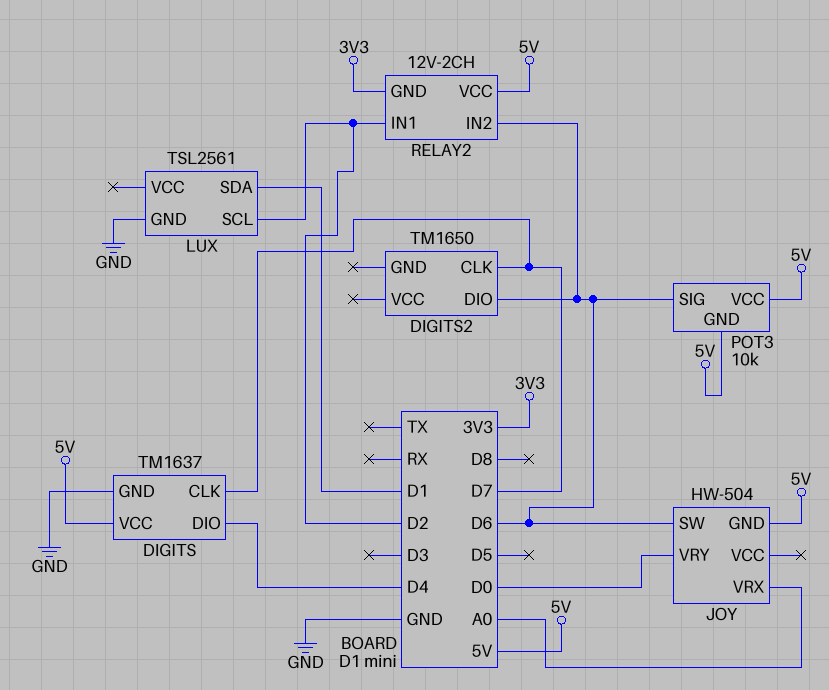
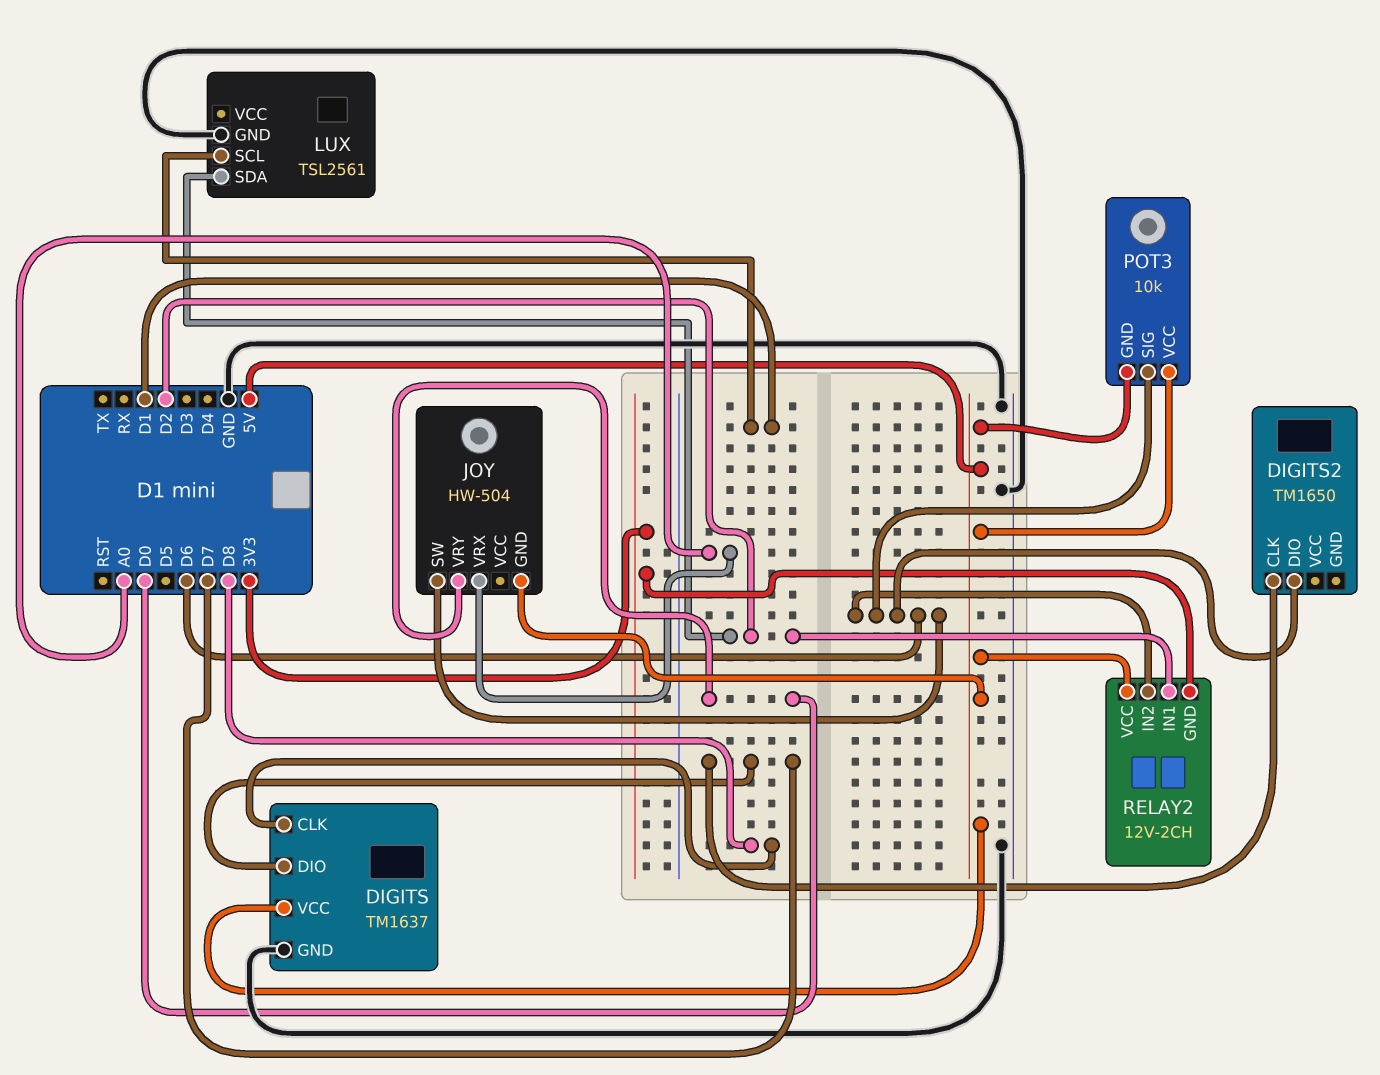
DIGITS pin CLK: D7 -> D8
DIGITS pin DIO: D4 -> D7
LUX pin SCL: D2 -> D1
LUX pin SDA: D1 -> D2

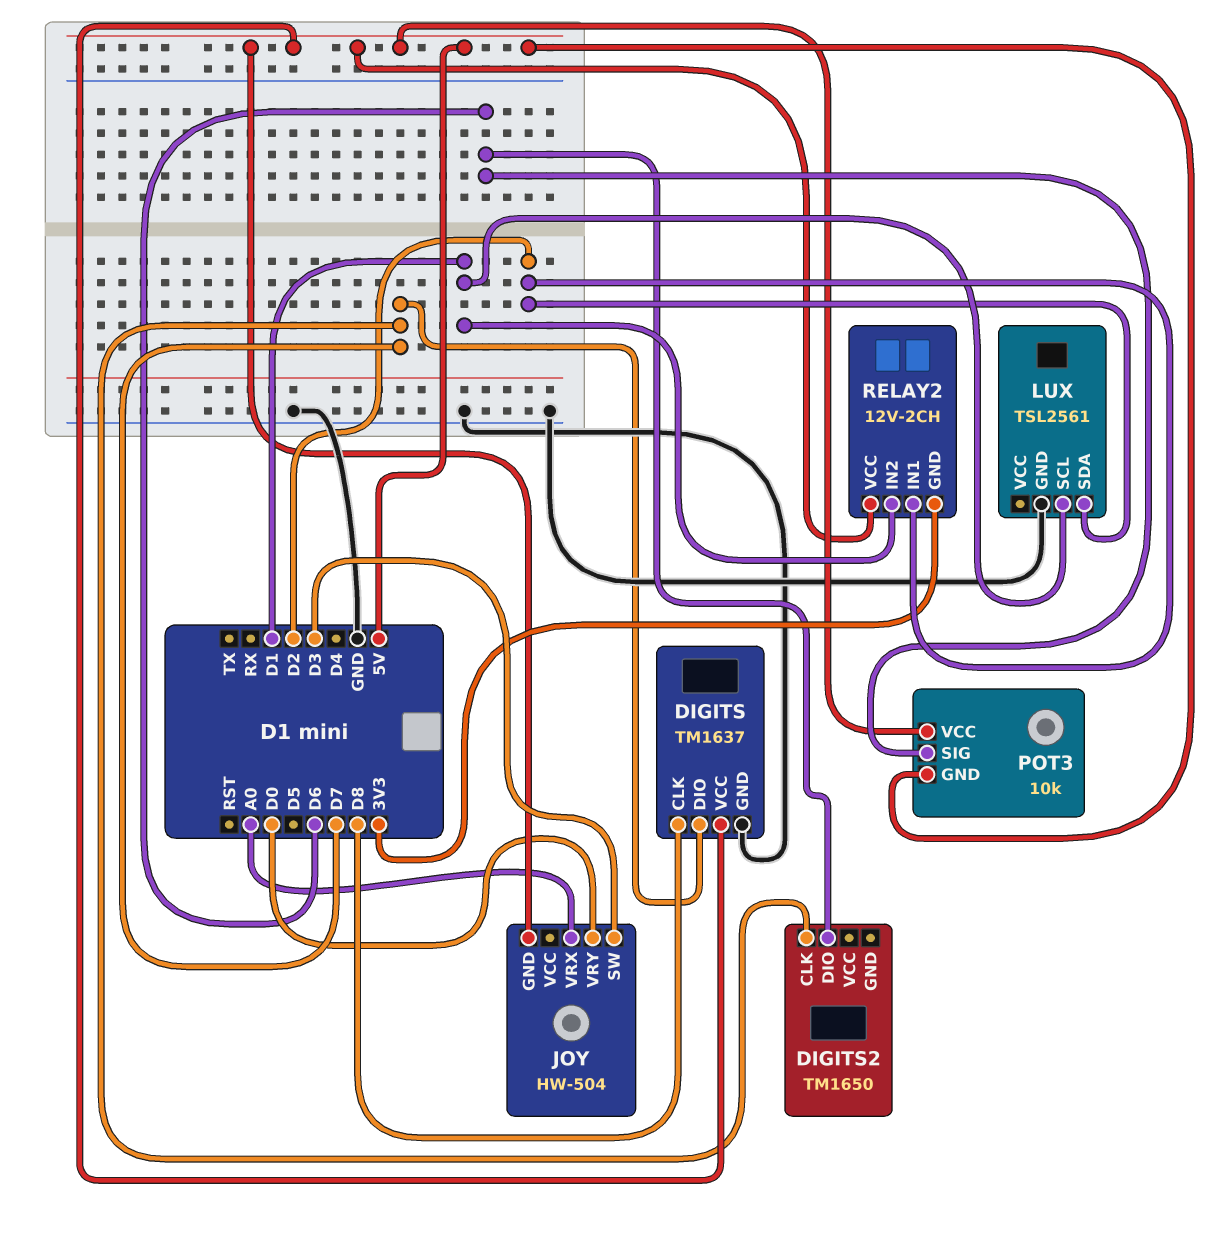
JOY pin SW: D6 -> D3
RELAY2 pin IN2: D6 -> D1

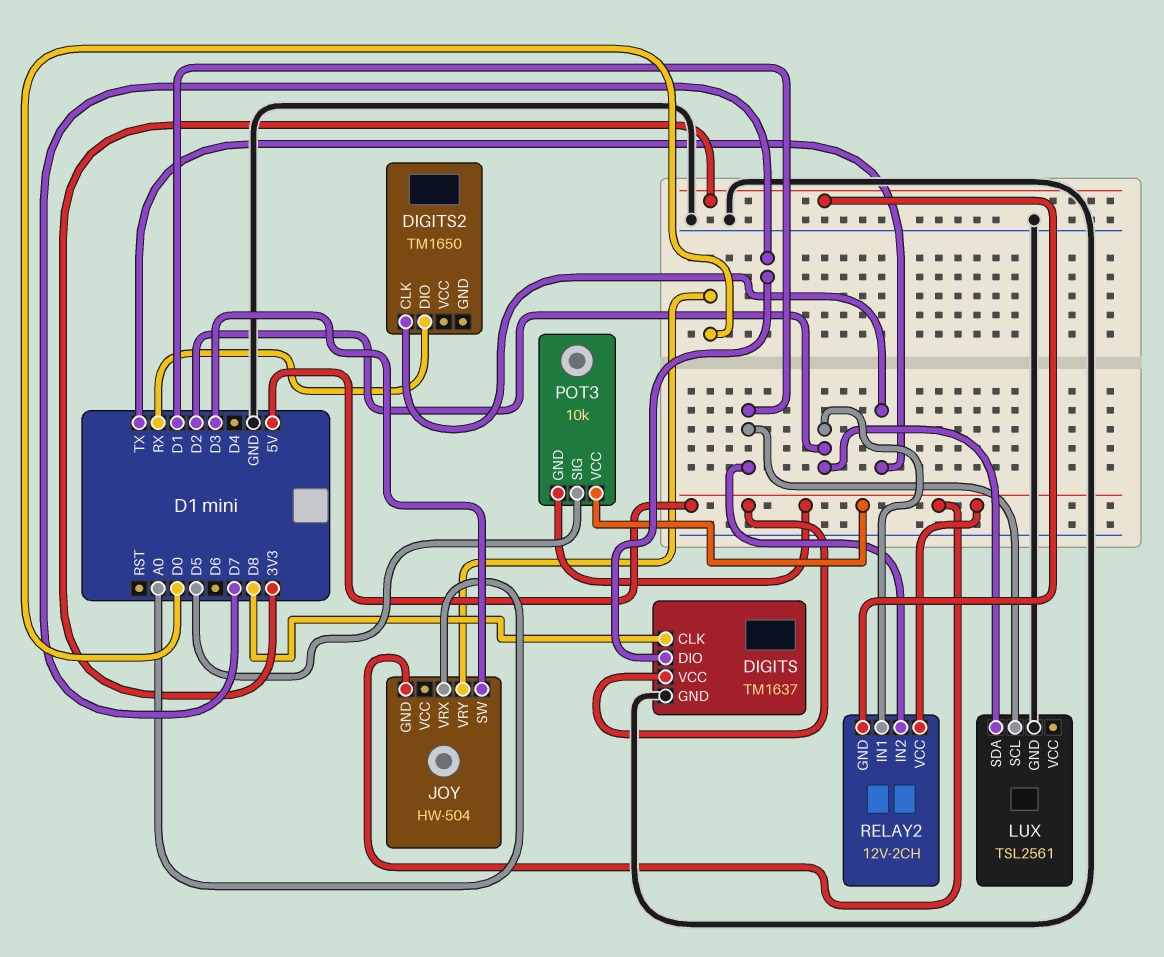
DIGITS2 pin CLK: D7 -> TX
DIGITS2 pin DIO: D6 -> RX
POT3 pin SIG: D6 -> D5

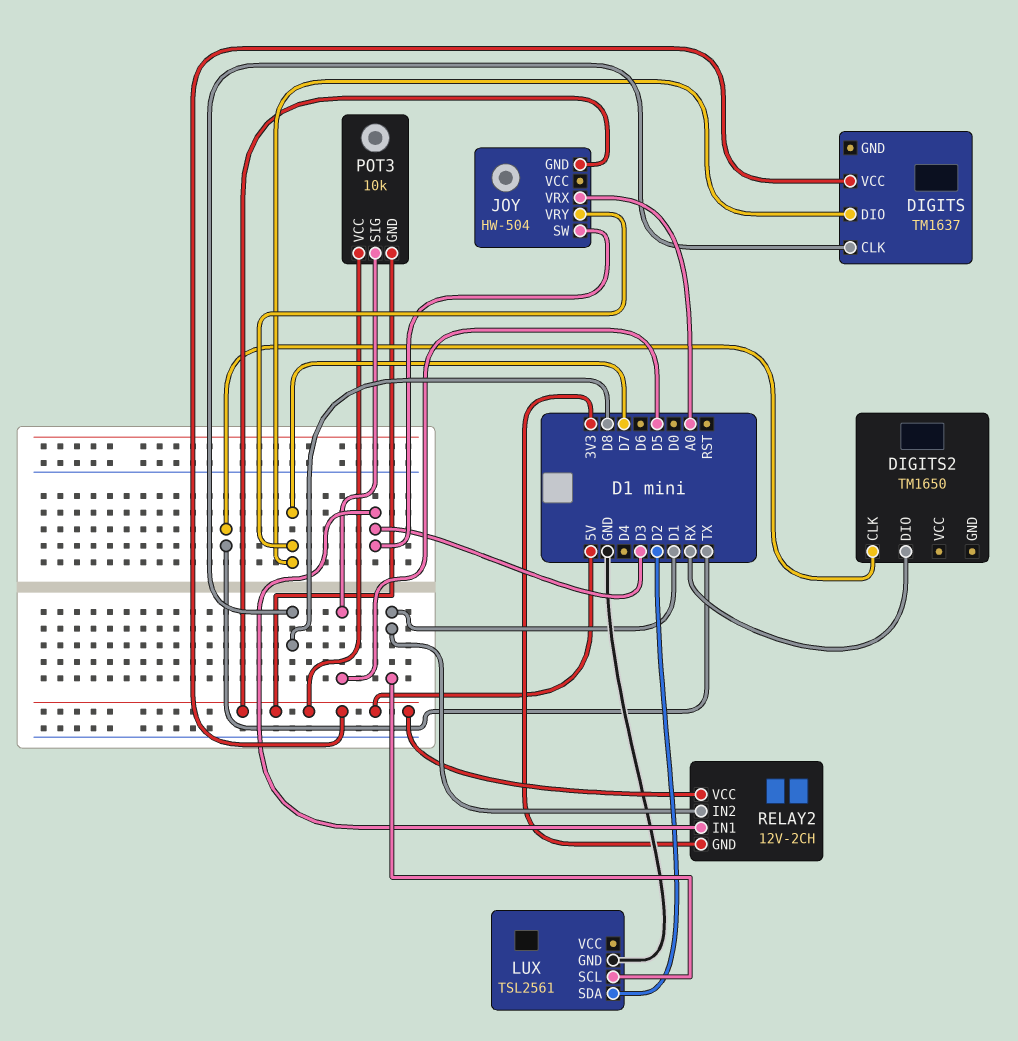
DIGITS pin GND: GND -> none
JOY pin VRY: D0 -> D7
RELAY2 pin IN1: D2 -> D3

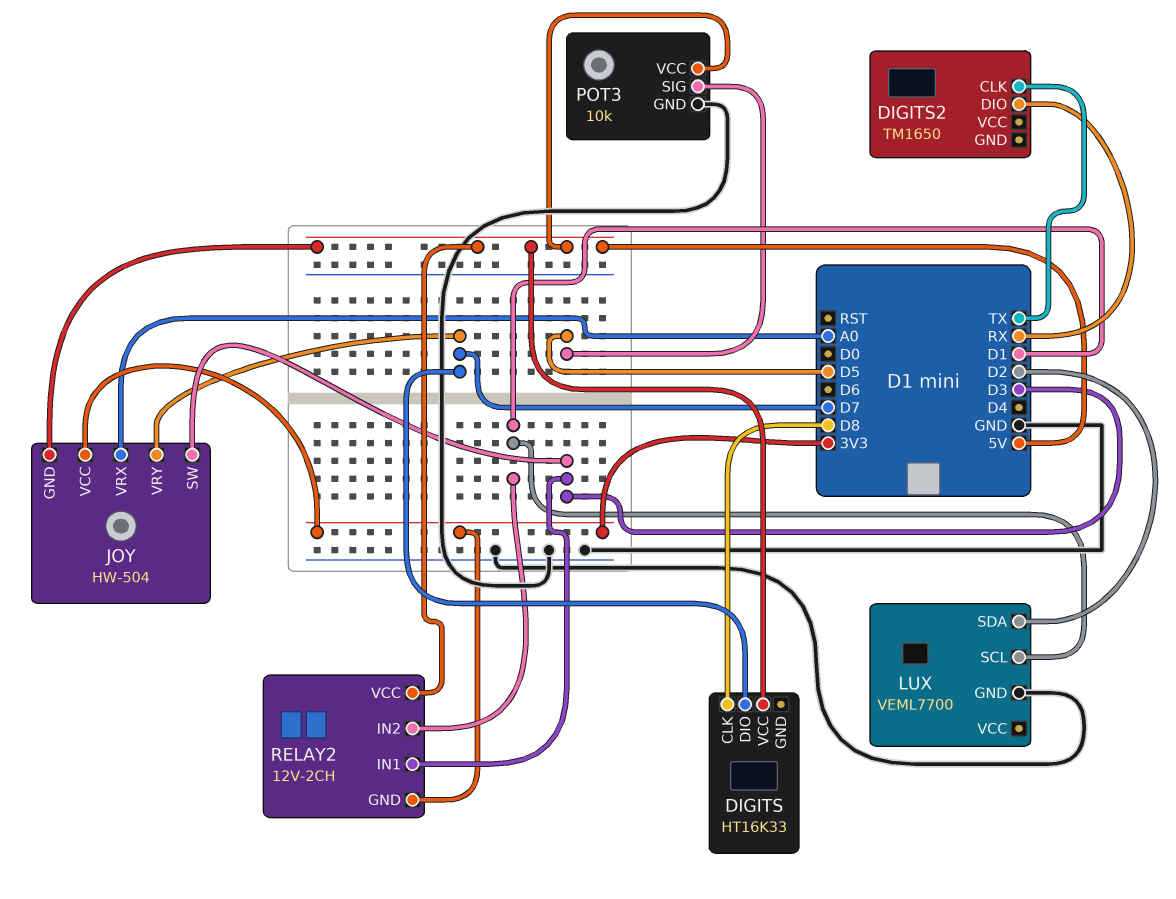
DIGITS: TM1637 -> HT16K33
JOY pin VCC: none -> 3V3
LUX: TSL2561 -> VEML7700
POT3 pin GND: 5V -> GND

